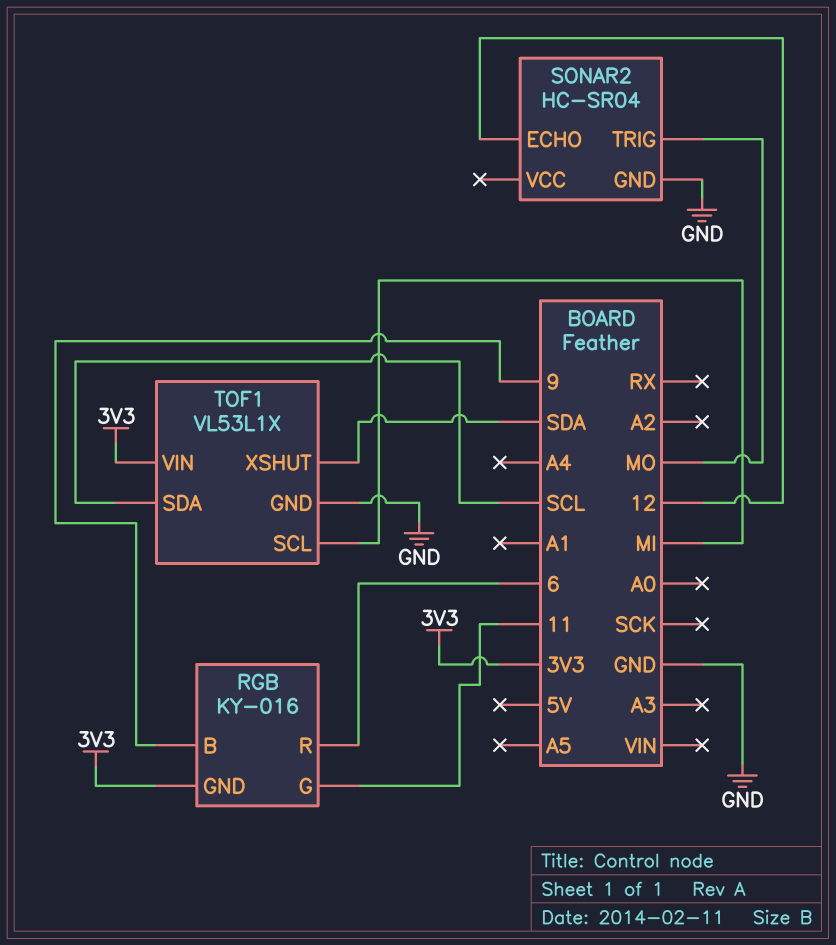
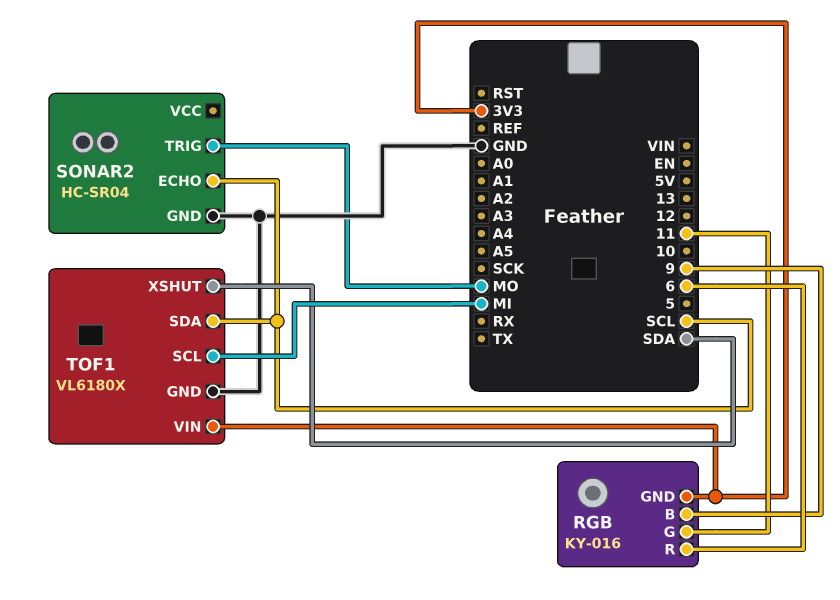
SONAR2 pin ECHO: 12 -> SCL
TOF1: VL53L1X -> VL6180X

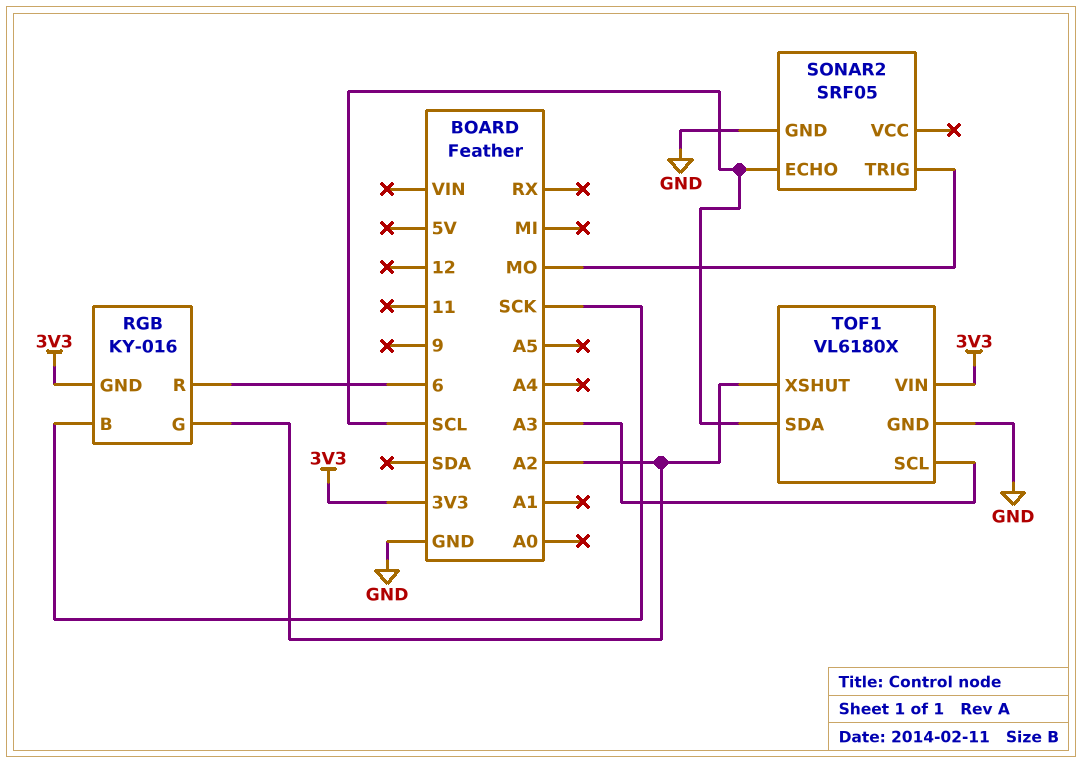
RGB pin B: 9 -> SCK
RGB pin G: 11 -> A2
SONAR2: HC-SR04 -> SRF05
TOF1 pin SCL: MI -> A3
TOF1 pin XSHUT: SDA -> A2

